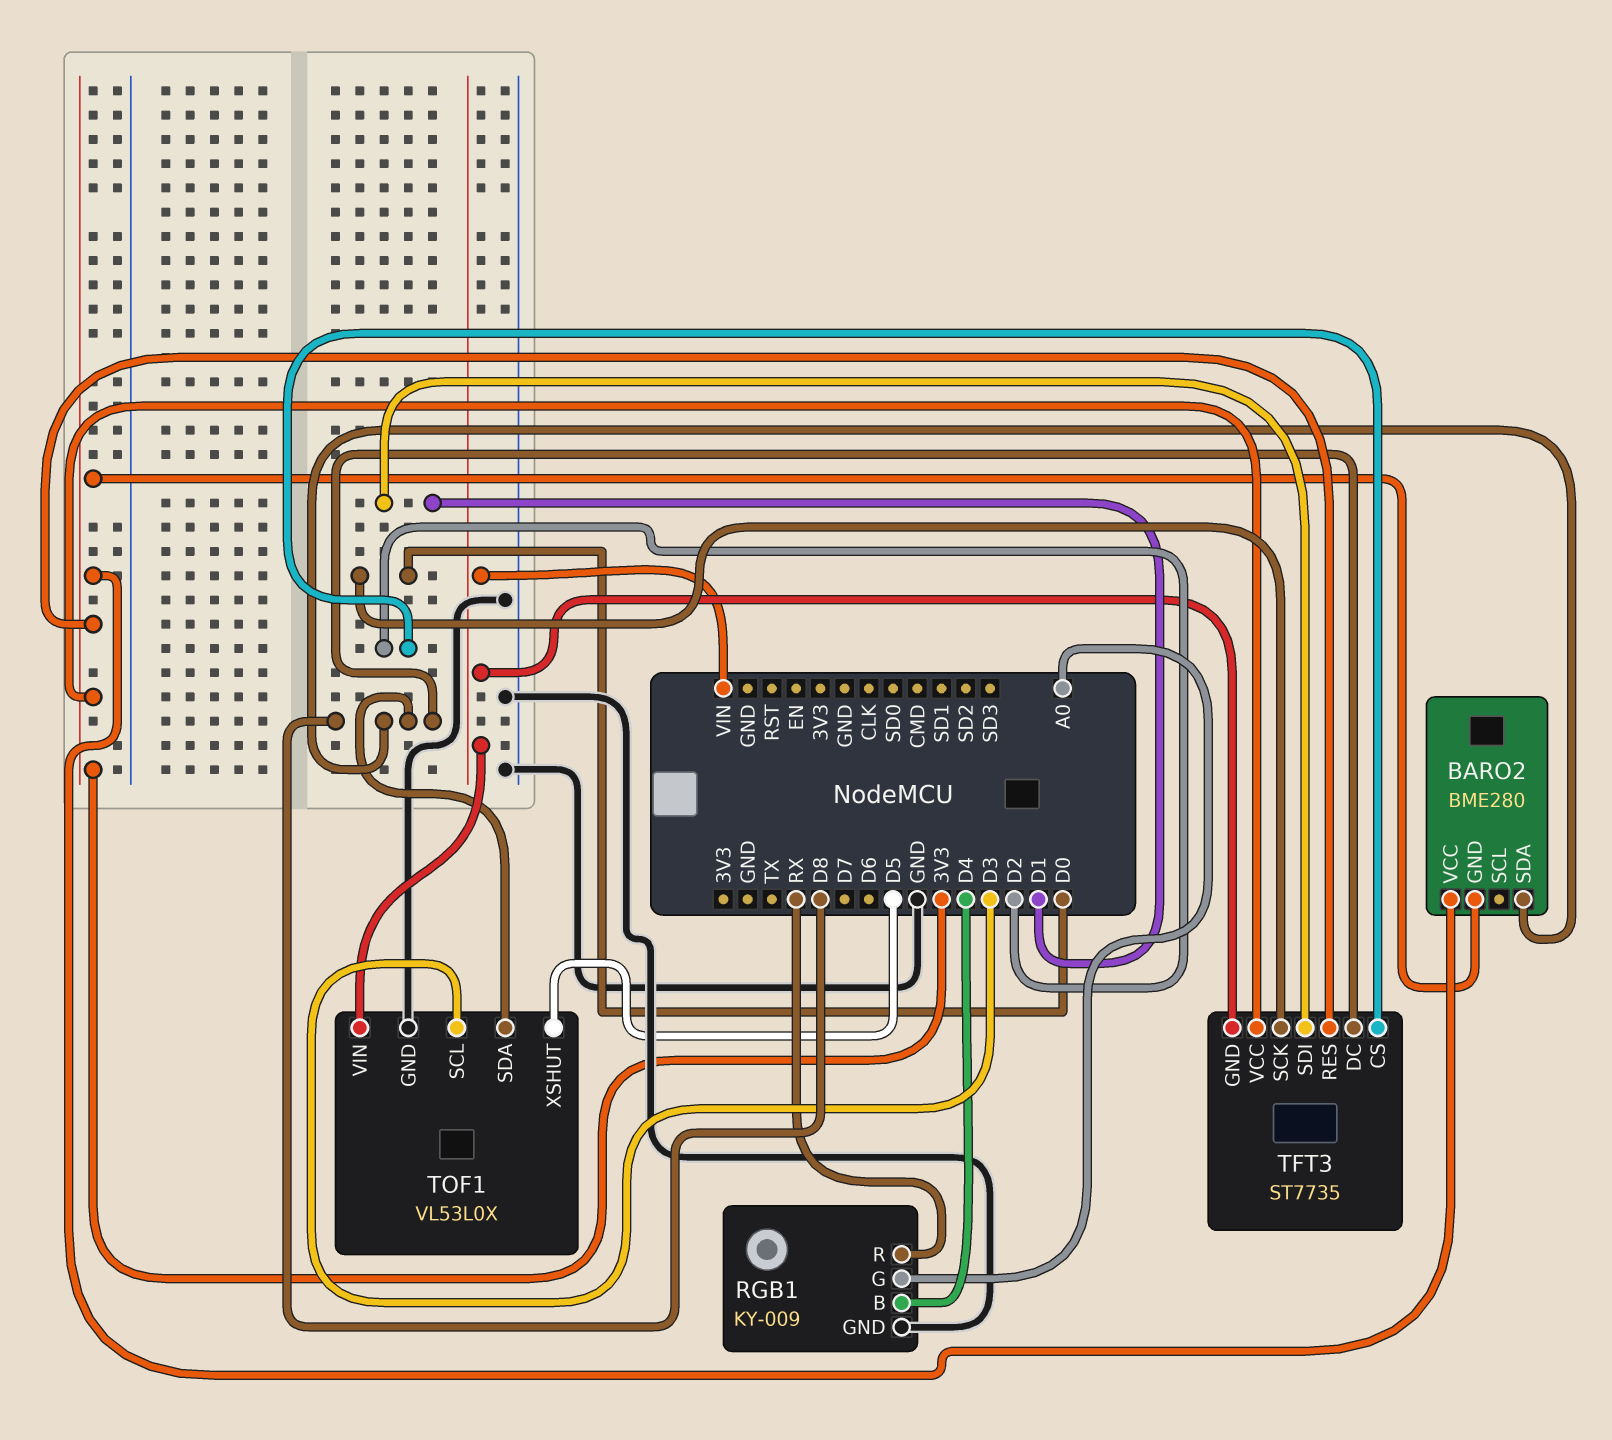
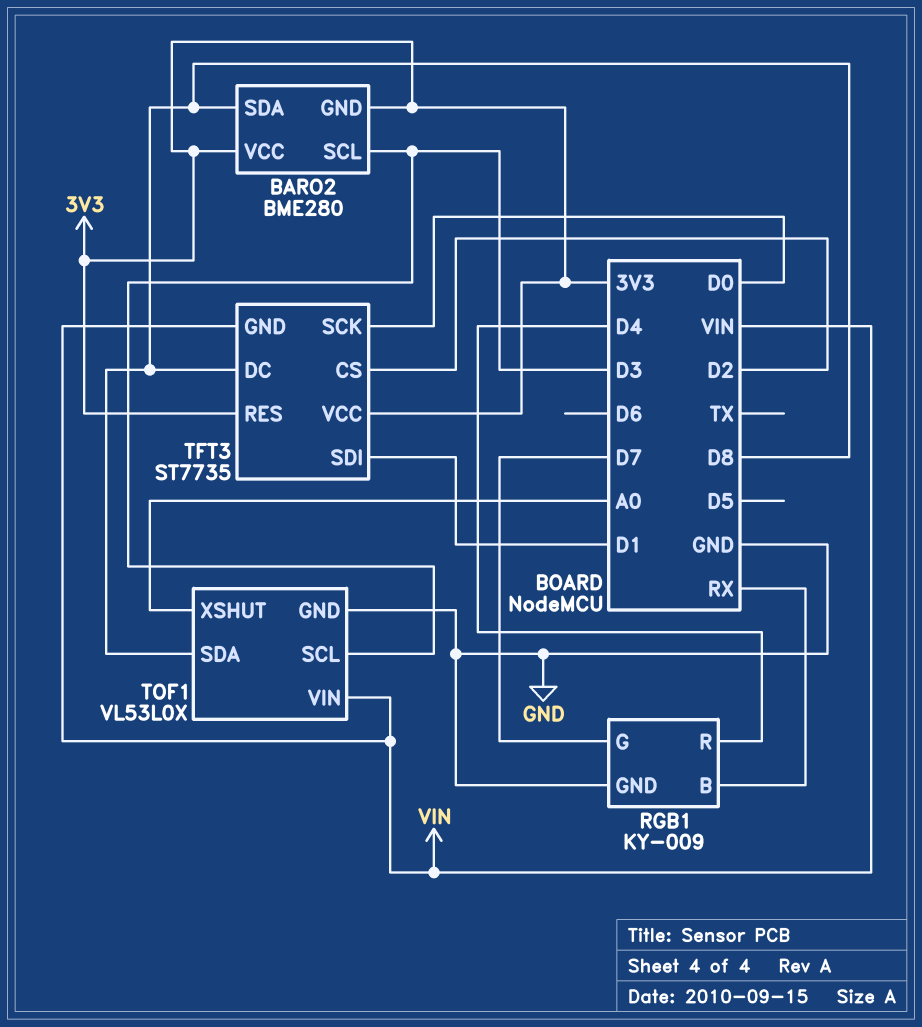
BARO2 pin SCL: none -> D3
RGB1 pin B: D4 -> RX
RGB1 pin G: A0 -> D7
RGB1 pin R: RX -> D4
TOF1 pin XSHUT: D5 -> A0

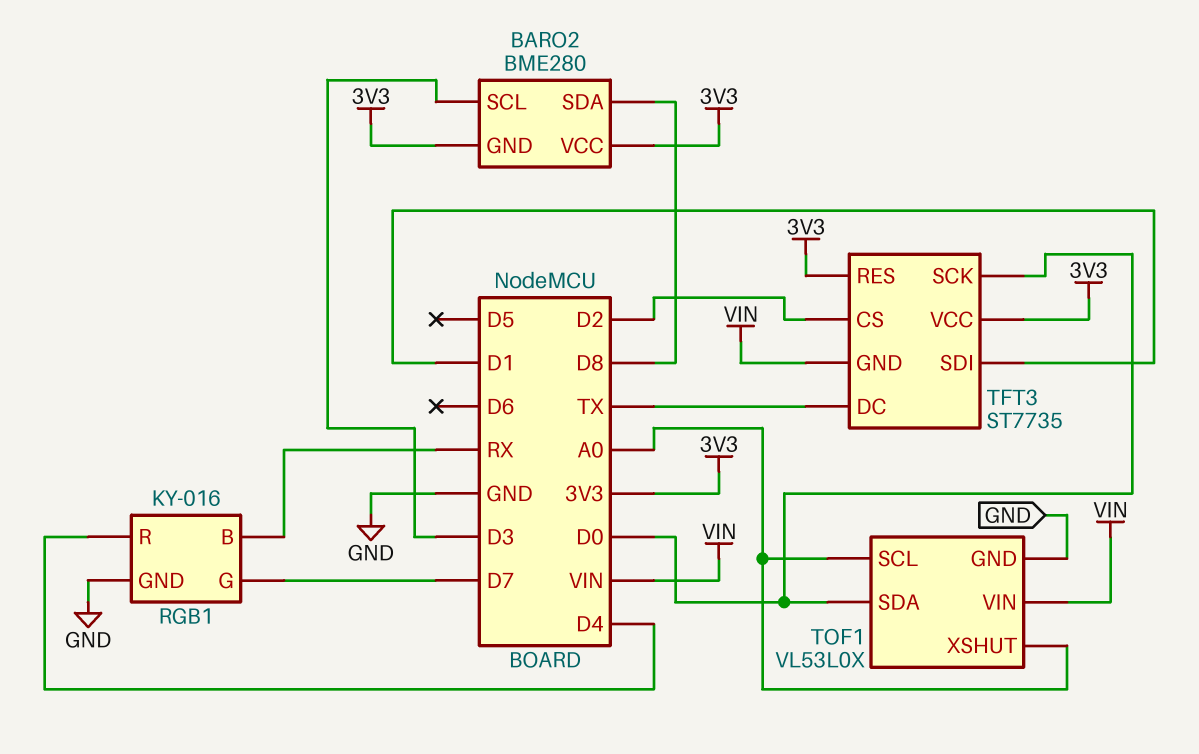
RGB1: KY-009 -> KY-016
TFT3 pin DC: D8 -> TX
TOF1 pin SCL: D3 -> A0
TOF1 pin SDA: D8 -> D0

